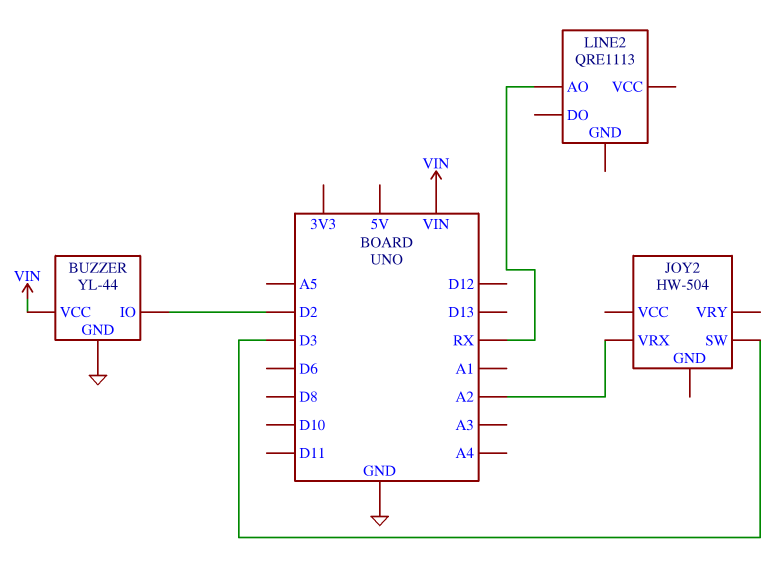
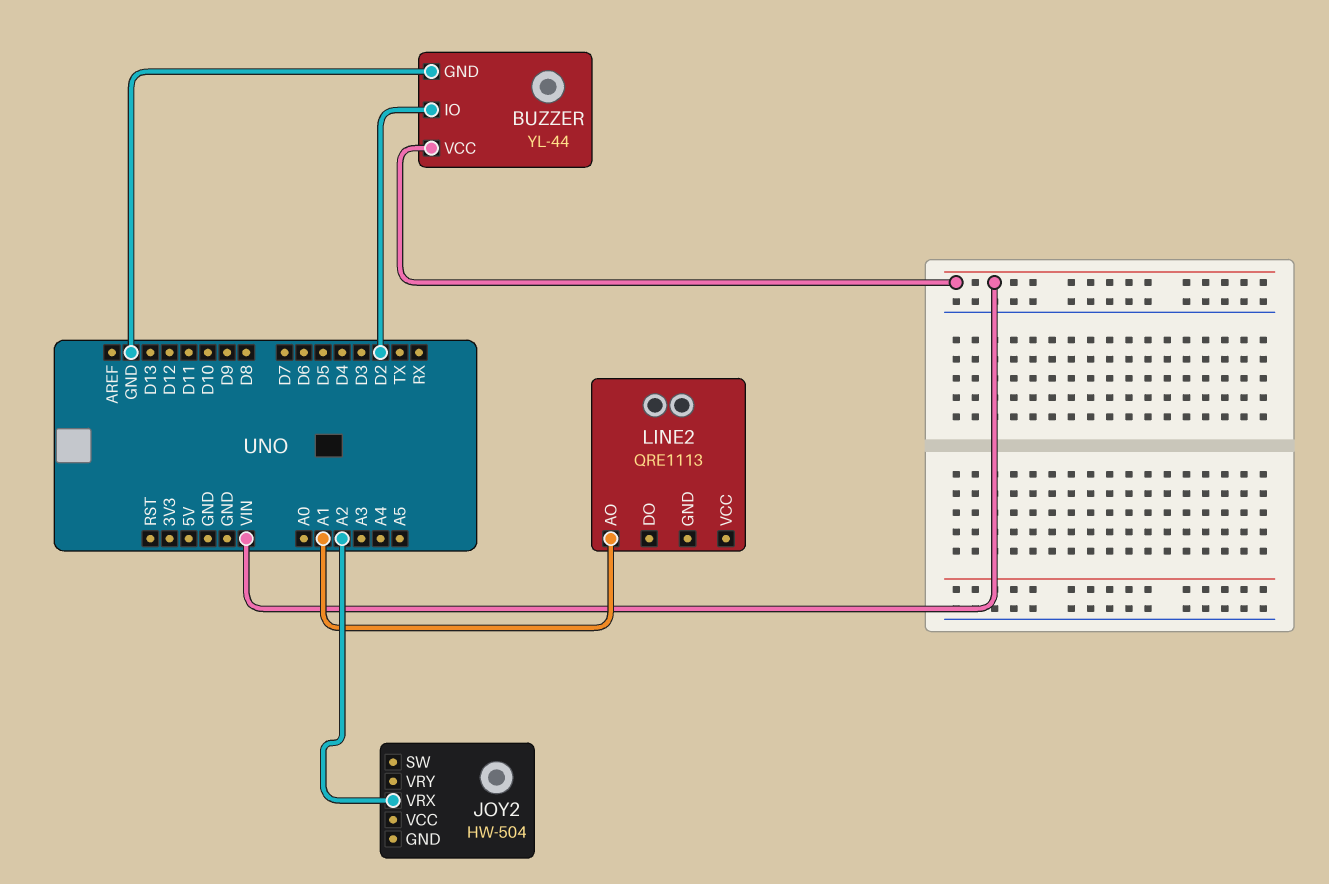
JOY2 pin SW: D3 -> none
LINE2 pin AO: RX -> A1

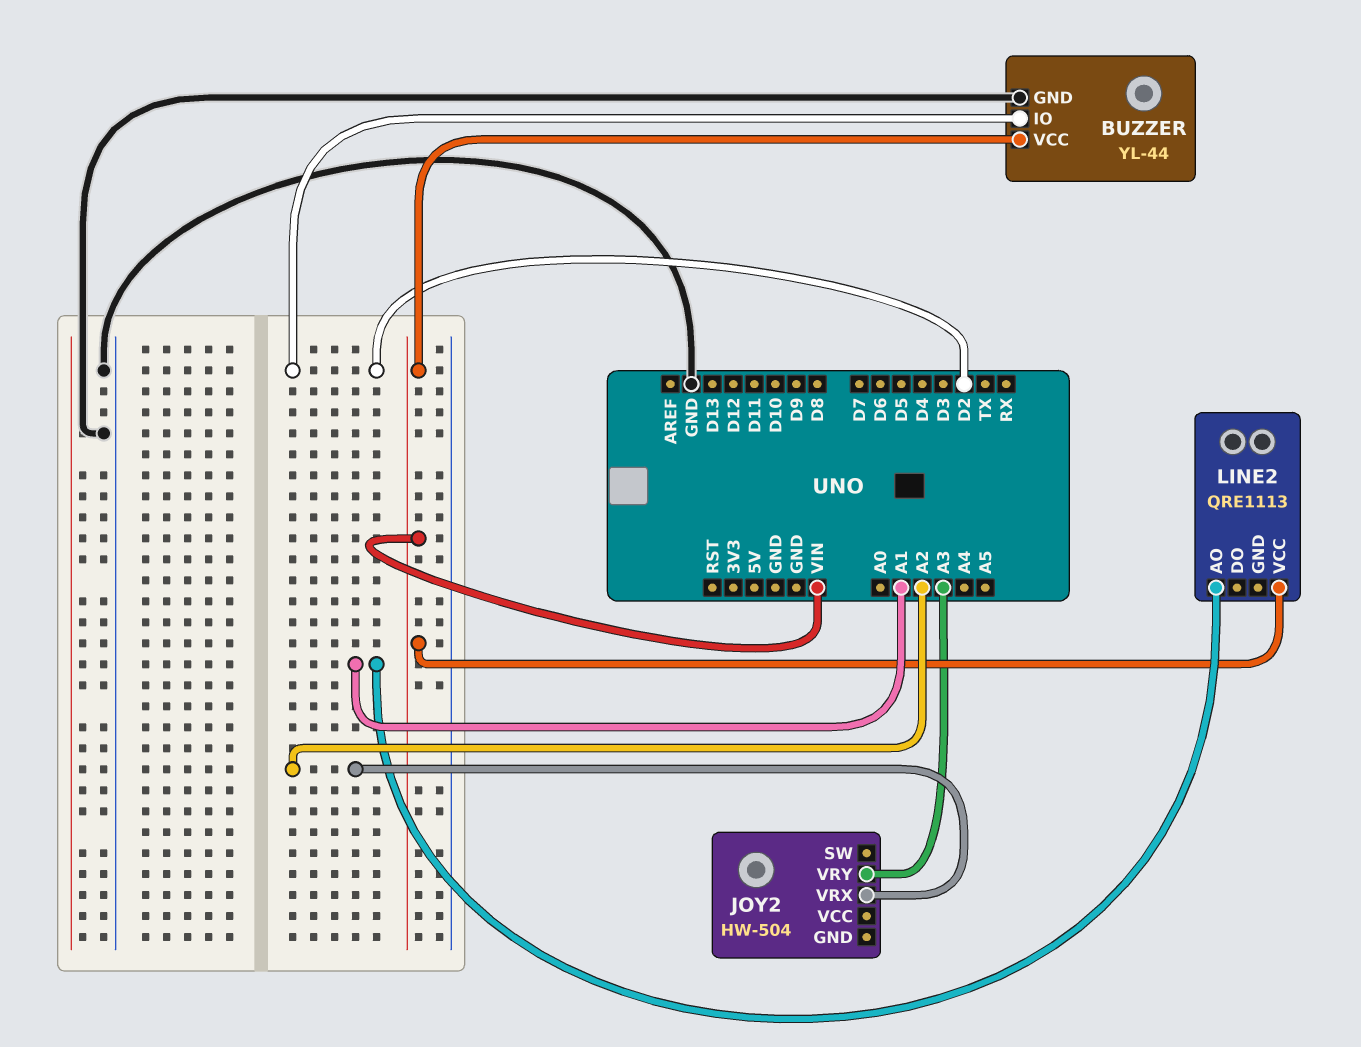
JOY2 pin VRY: none -> A3
LINE2 pin VCC: none -> VIN

